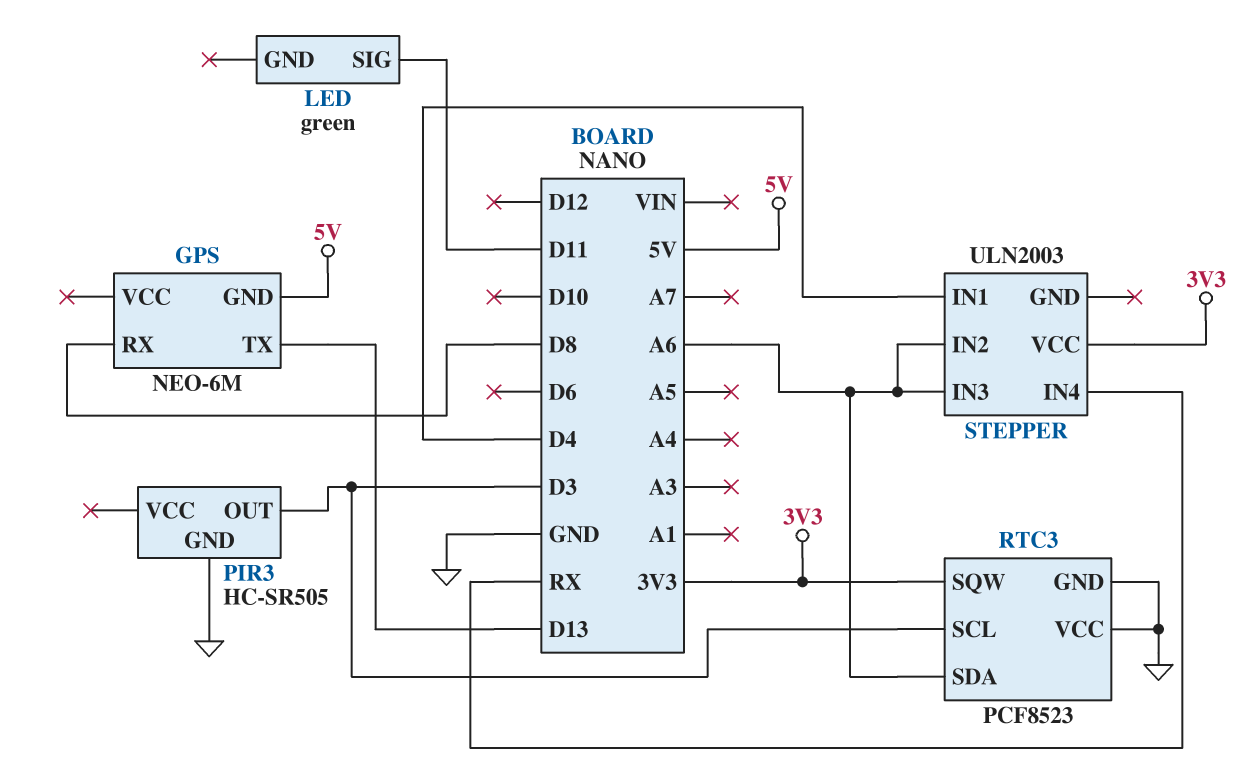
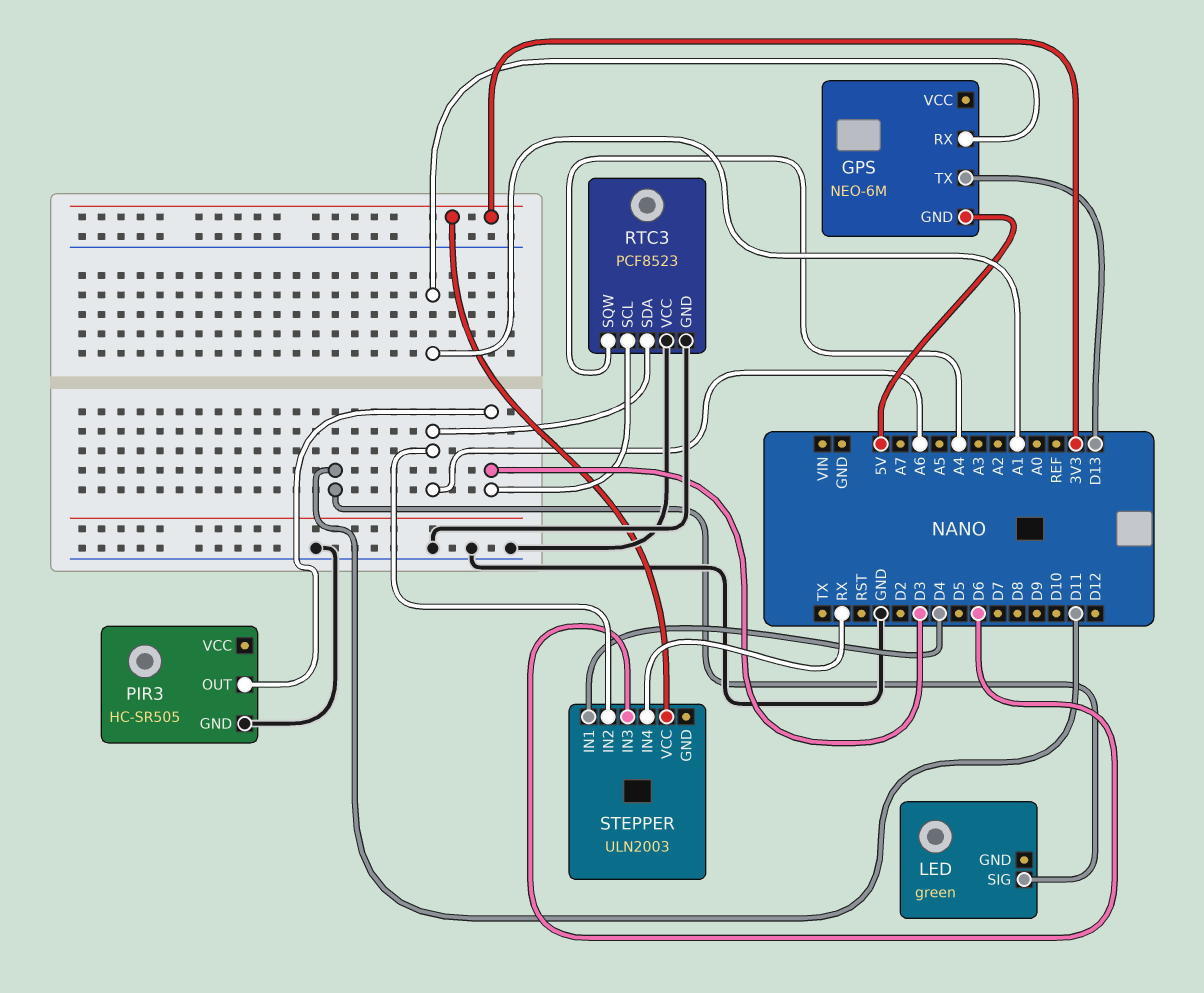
GPS pin RX: D8 -> A1
RTC3 pin SQW: 3V3 -> A4
STEPPER pin IN3: A6 -> D6

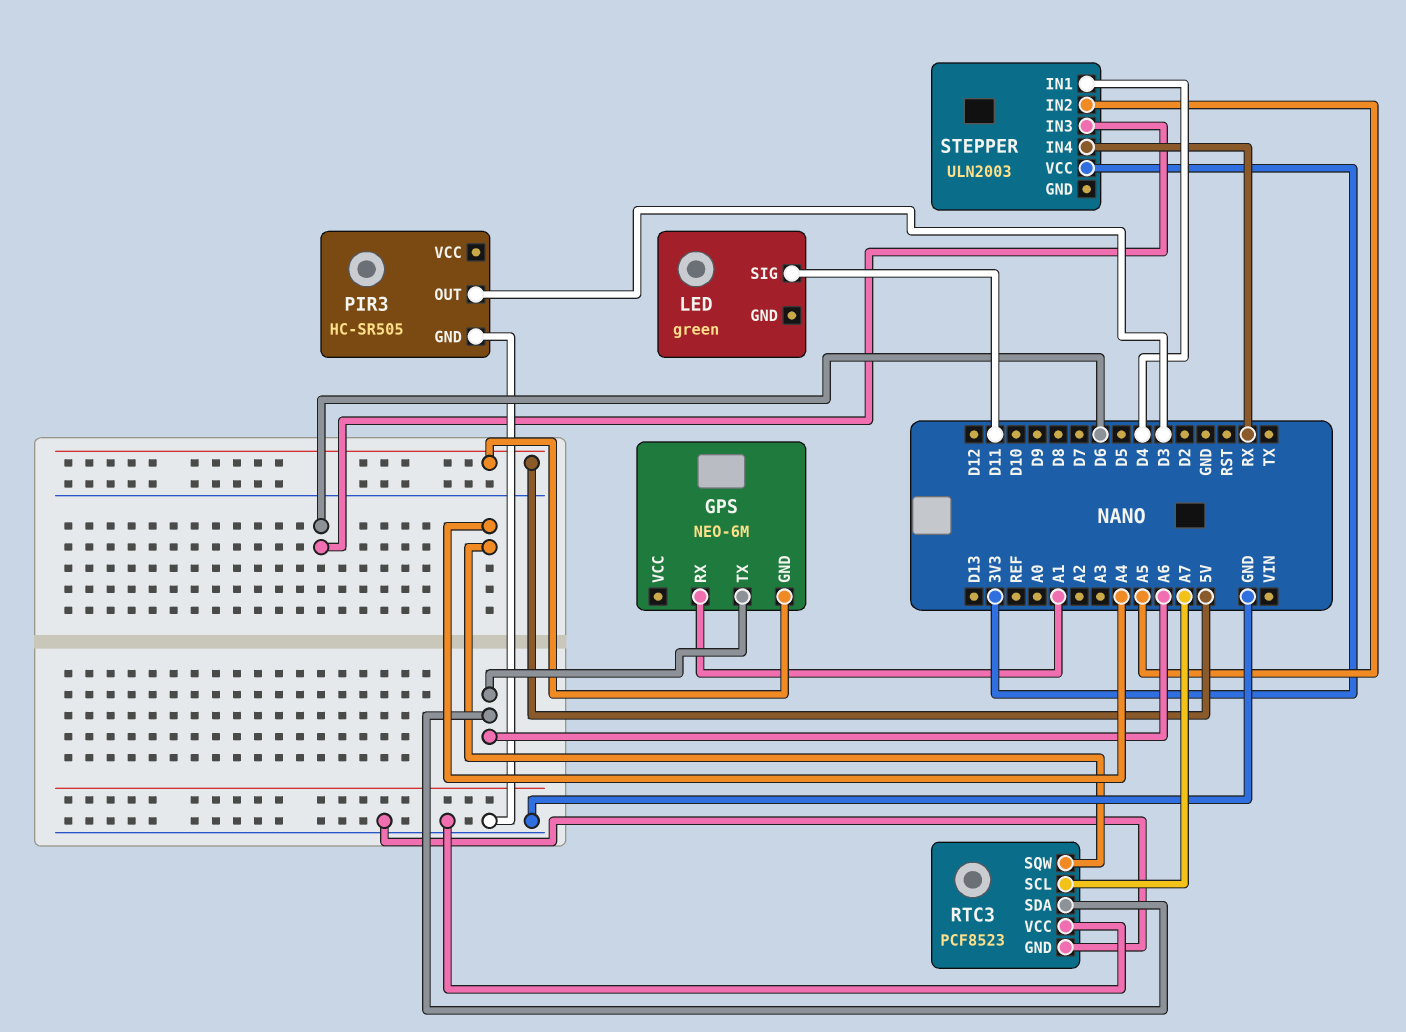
GPS pin TX: D13 -> A6
RTC3 pin SCL: D3 -> A7
STEPPER pin IN2: A6 -> A5

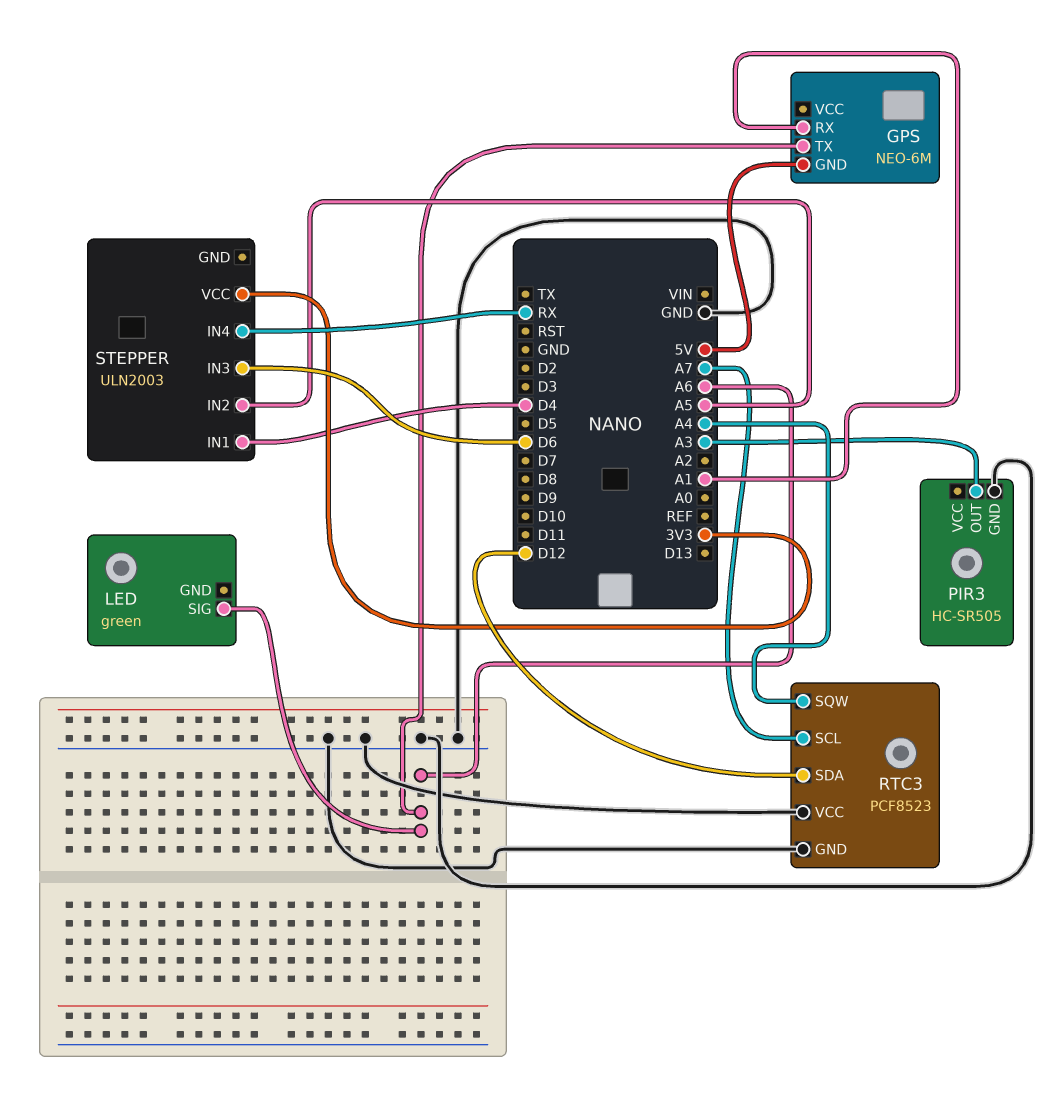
LED pin SIG: D11 -> A6
PIR3 pin OUT: D3 -> A3
RTC3 pin SDA: A6 -> D12

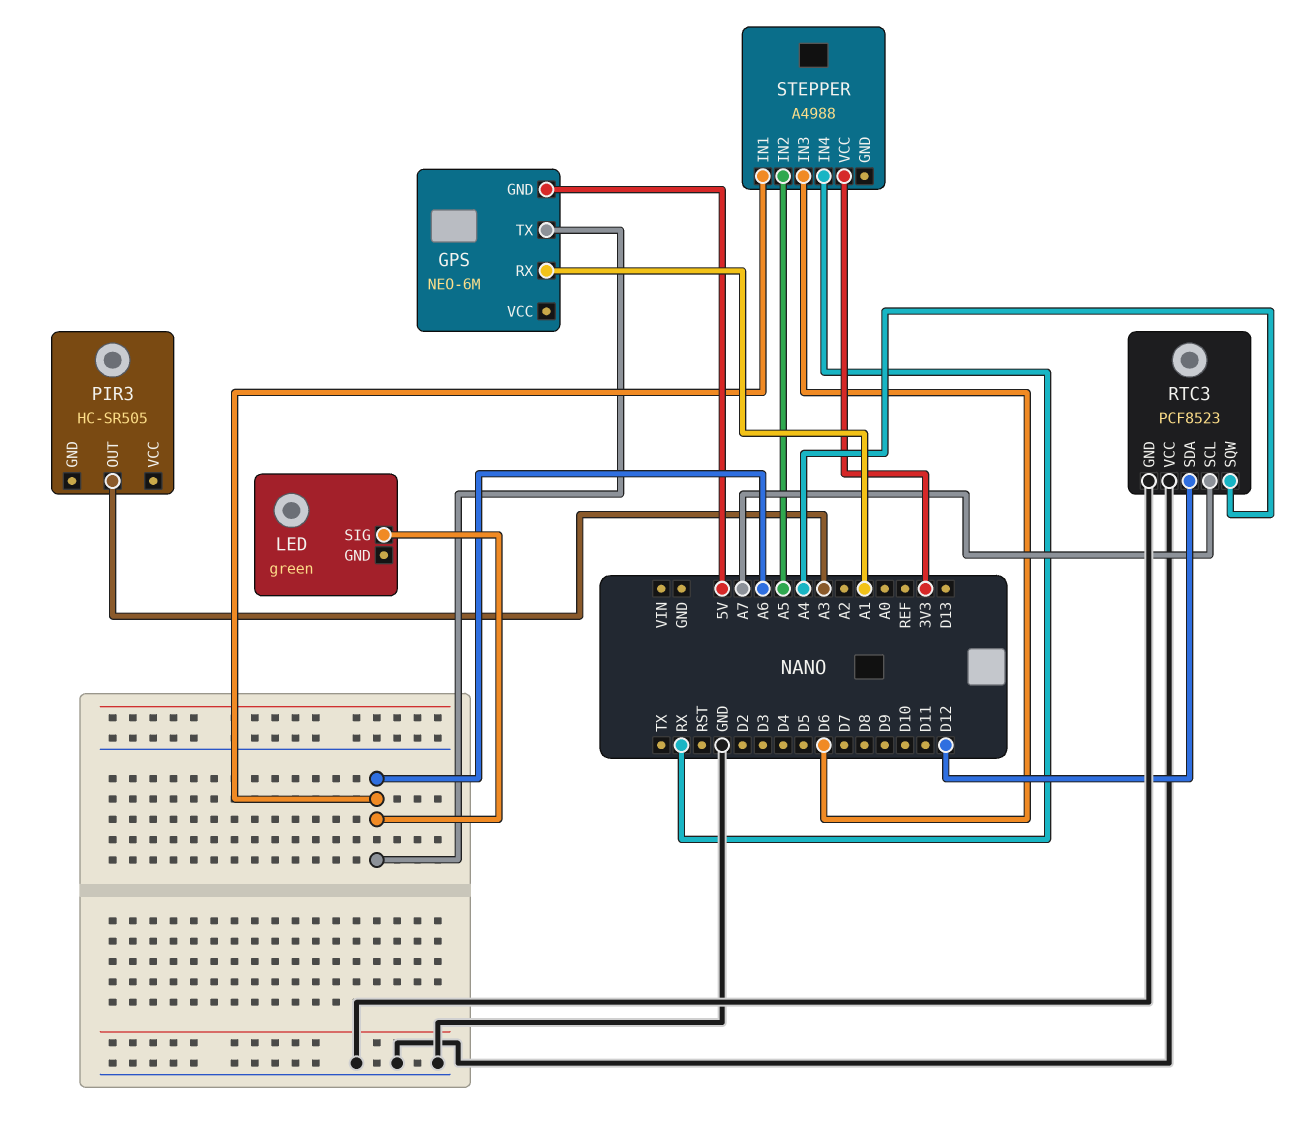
PIR3 pin GND: GND -> none
STEPPER: ULN2003 -> A4988
STEPPER pin IN1: D4 -> A6

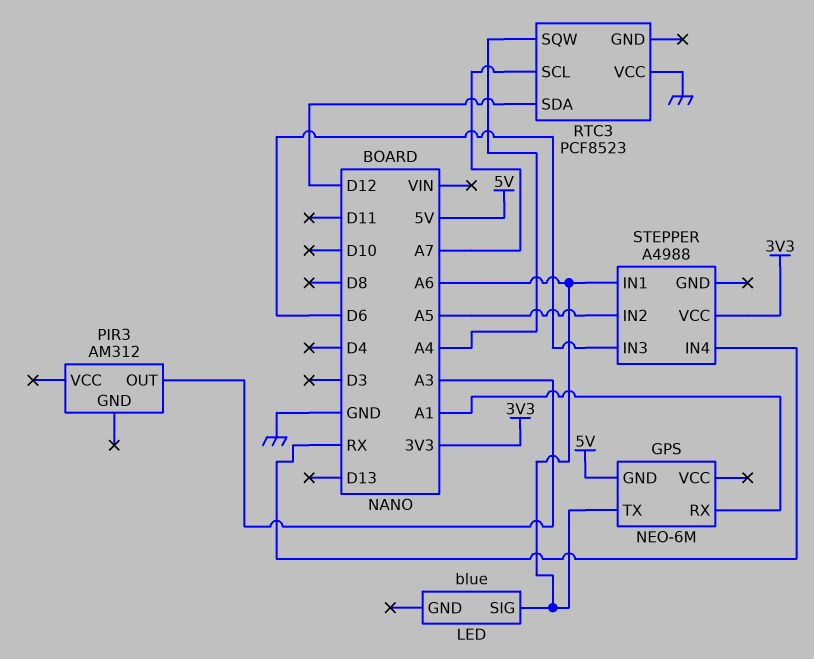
LED: green -> blue
PIR3: HC-SR505 -> AM312
RTC3 pin GND: GND -> none

